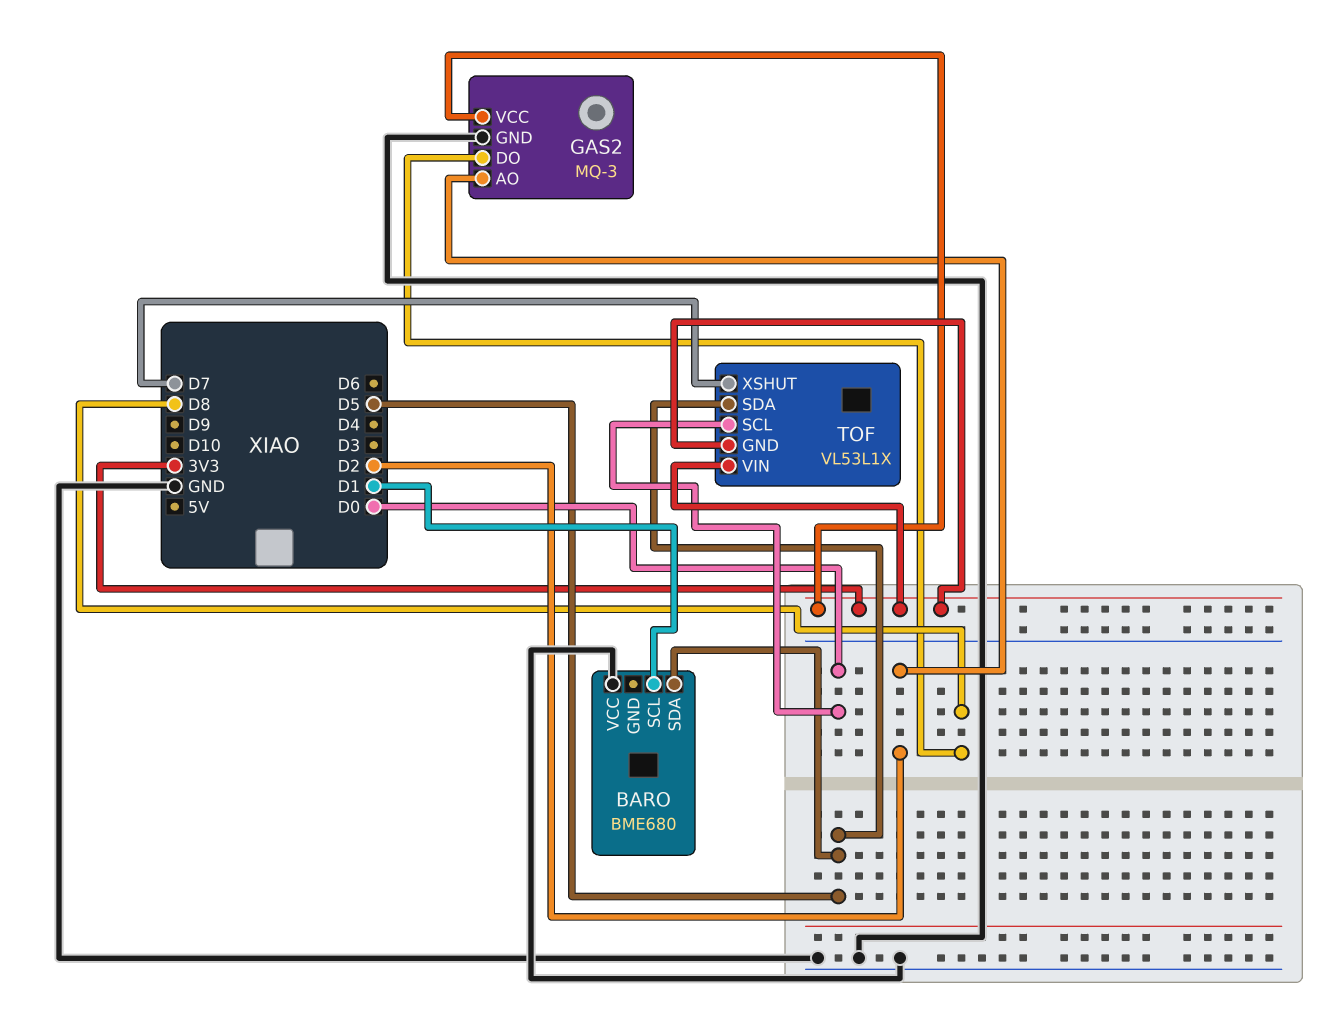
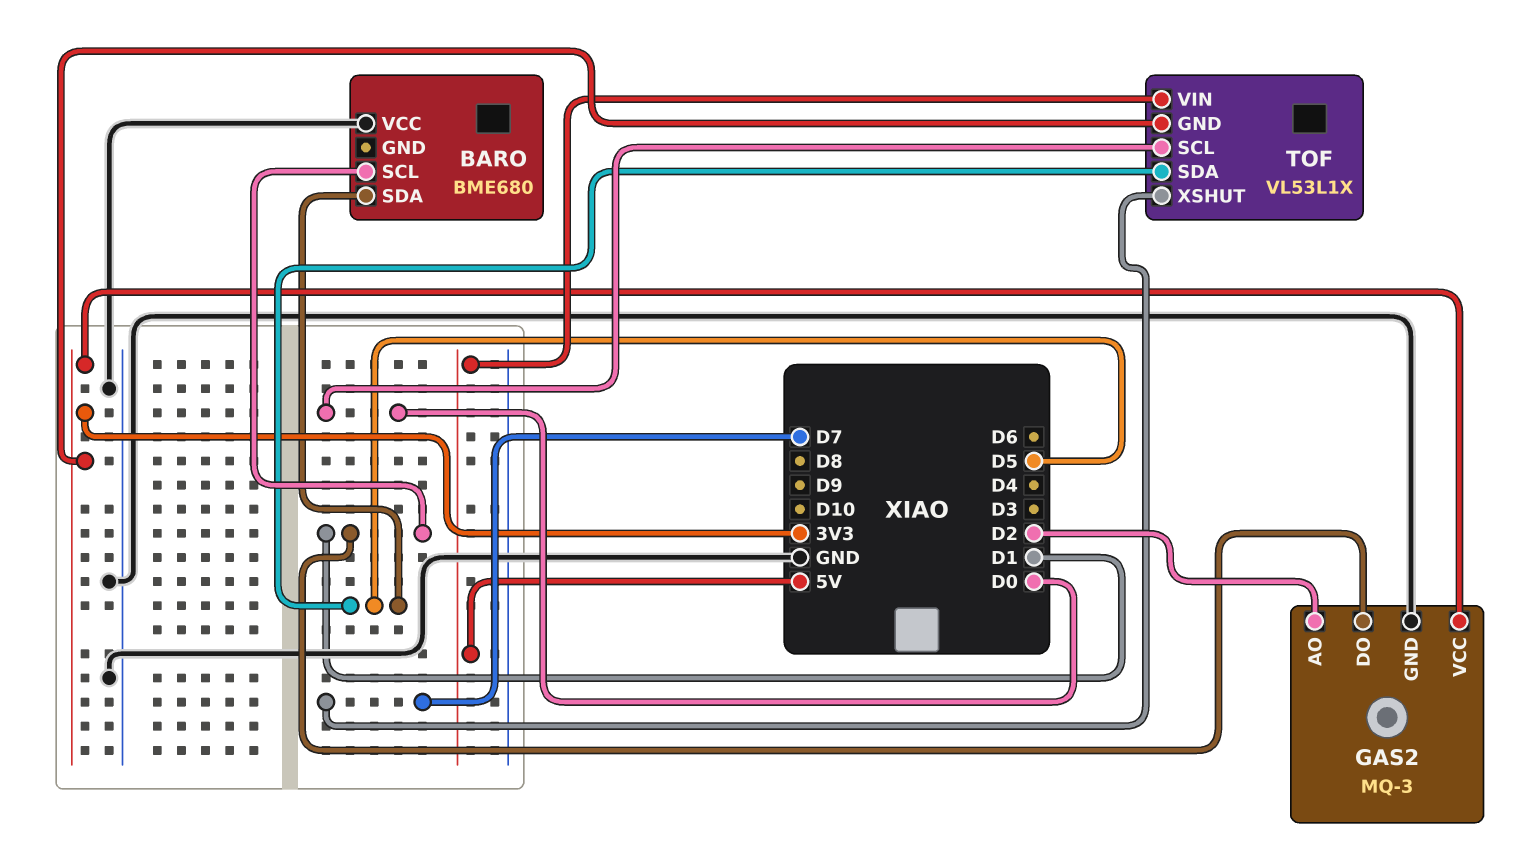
GAS2 pin DO: D8 -> D1
TOF pin VIN: 3V3 -> 5V

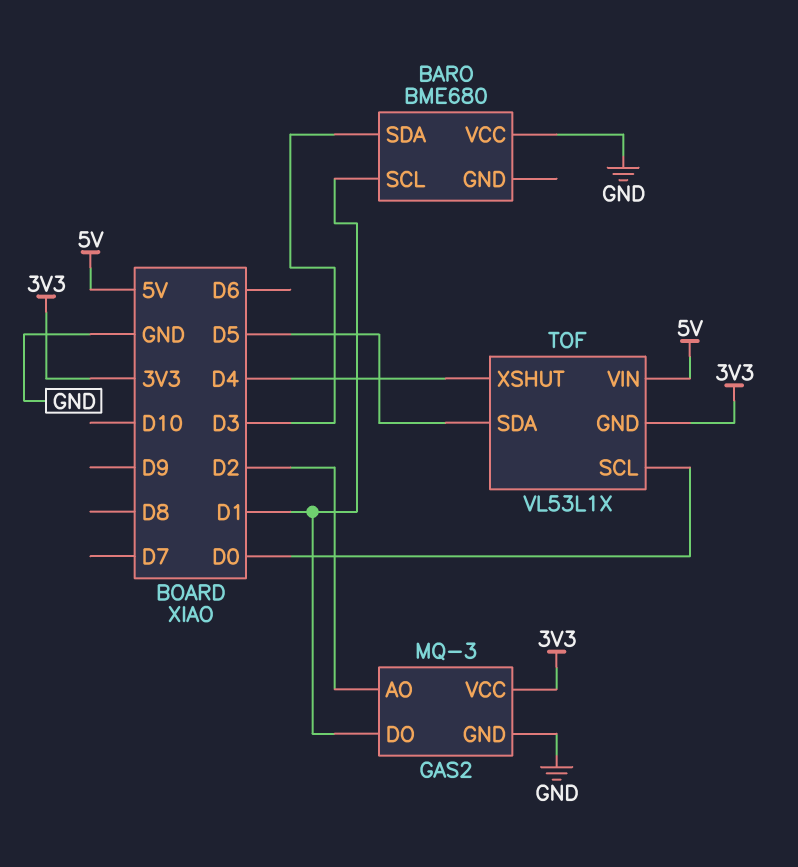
BARO pin SDA: D5 -> D3
TOF pin XSHUT: D7 -> D4

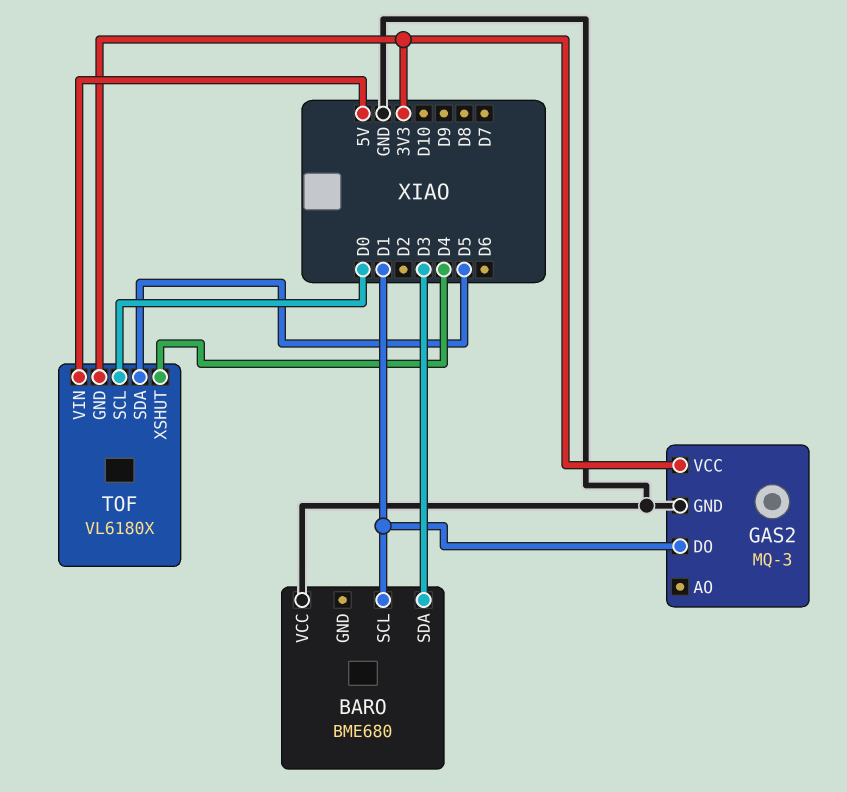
GAS2 pin AO: D2 -> none
TOF: VL53L1X -> VL6180X

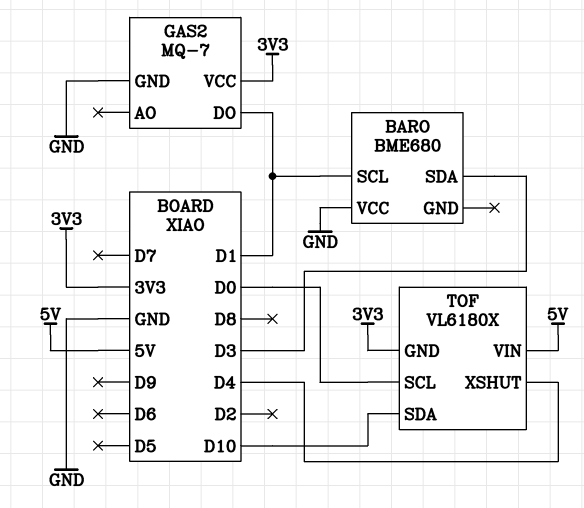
GAS2: MQ-3 -> MQ-7
TOF pin SDA: D5 -> D10

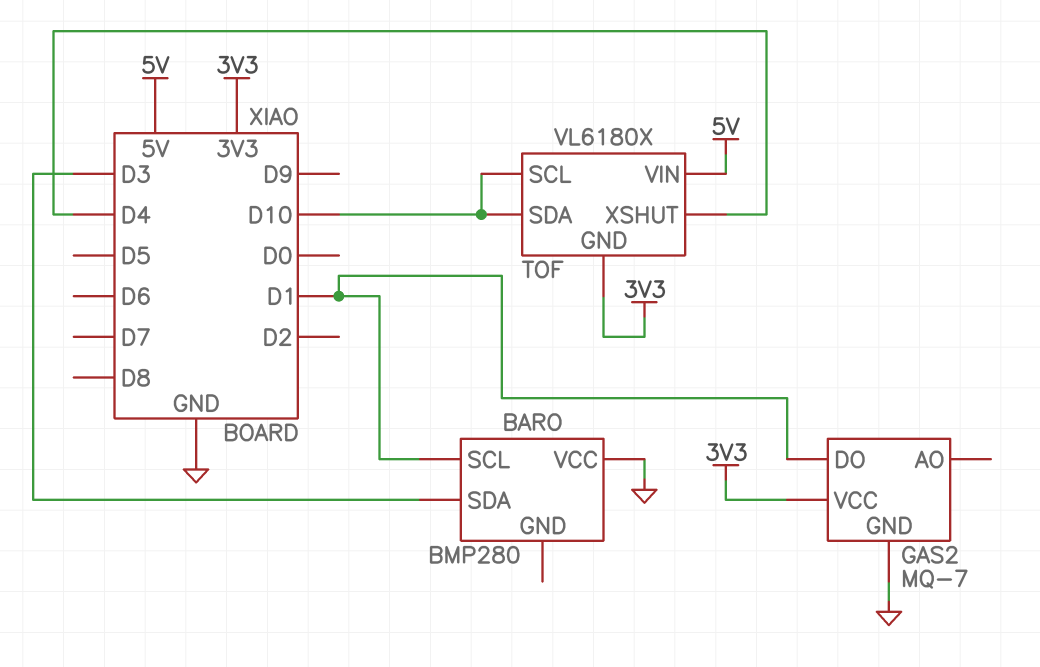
BARO: BME680 -> BMP280
TOF pin SCL: D0 -> D10

